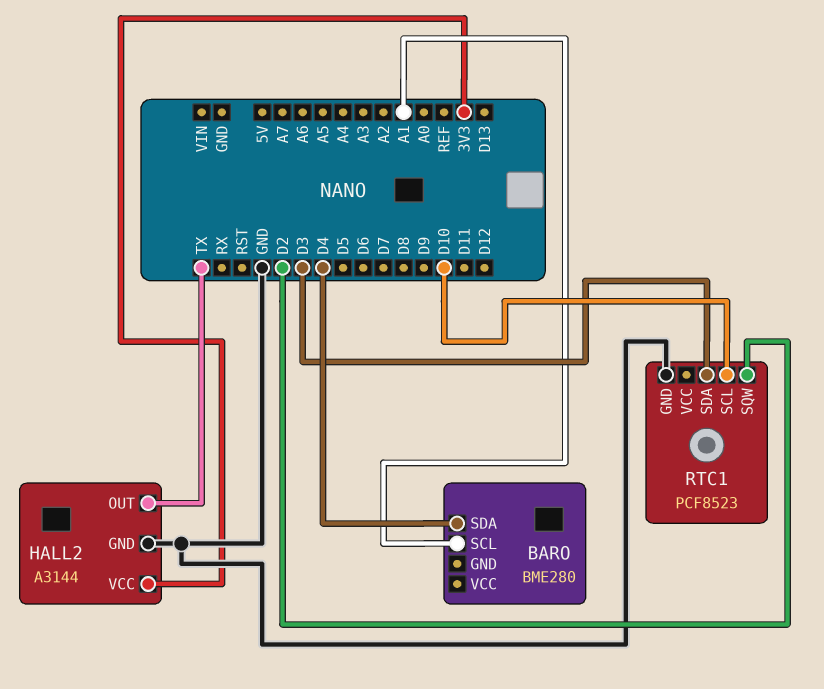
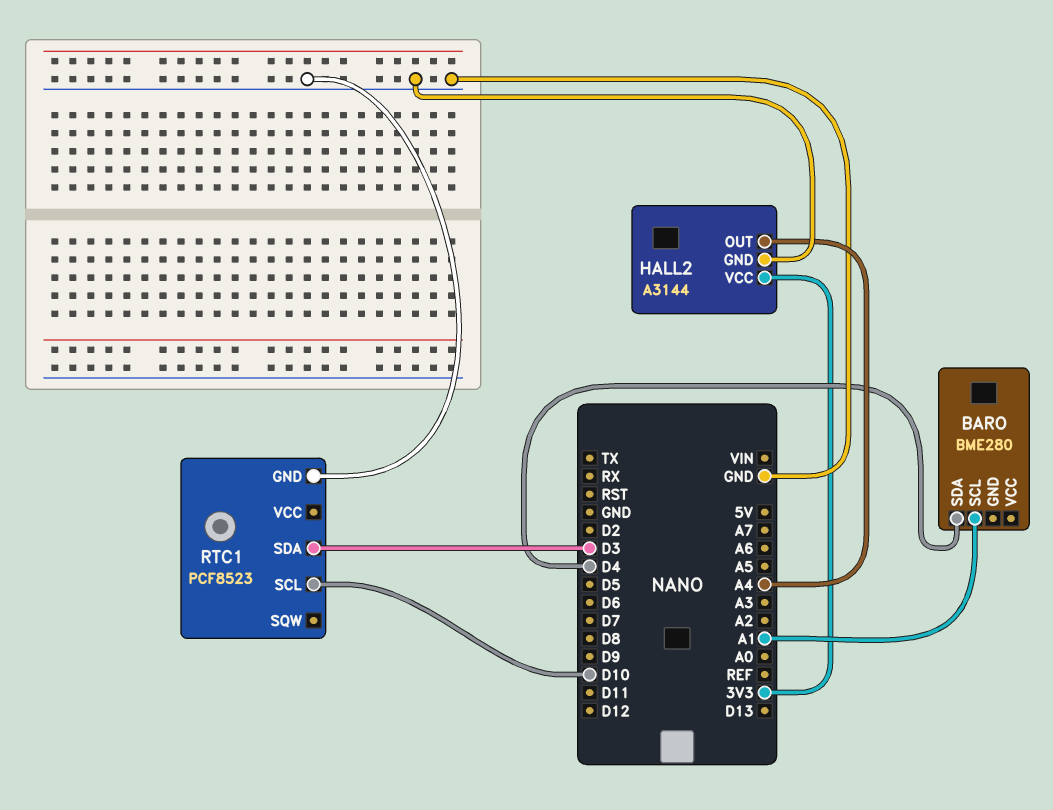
HALL2 pin OUT: TX -> A4
RTC1 pin SQW: D2 -> none

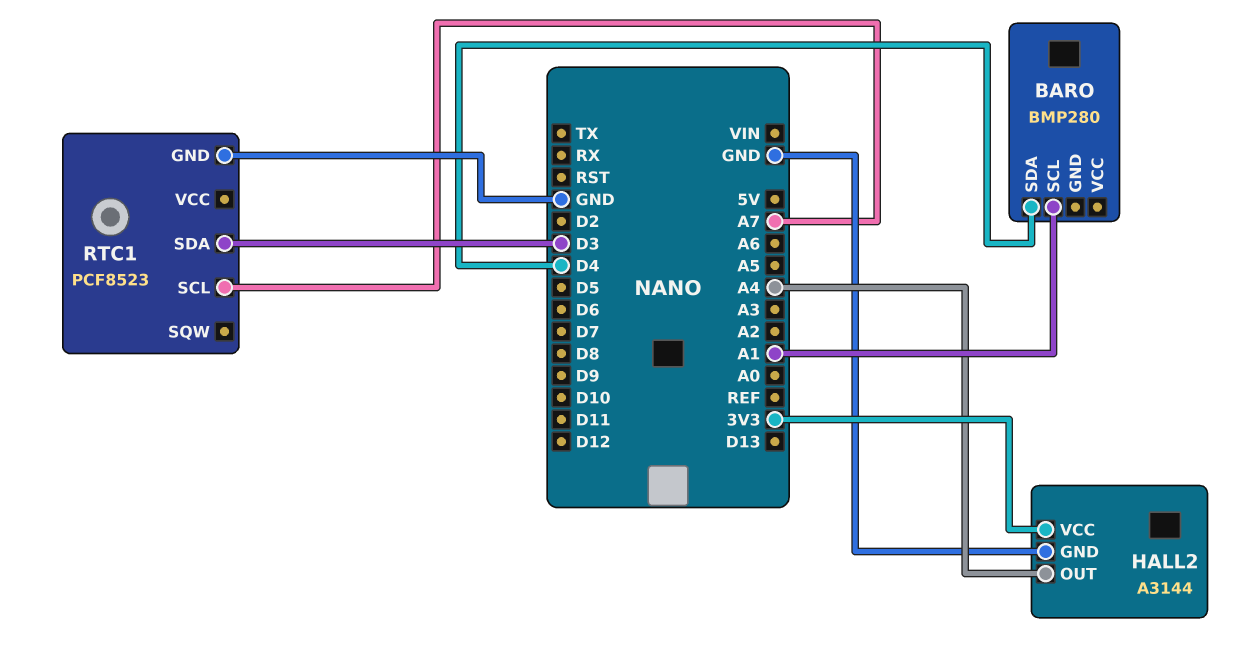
BARO: BME280 -> BMP280
RTC1 pin SCL: D10 -> A7

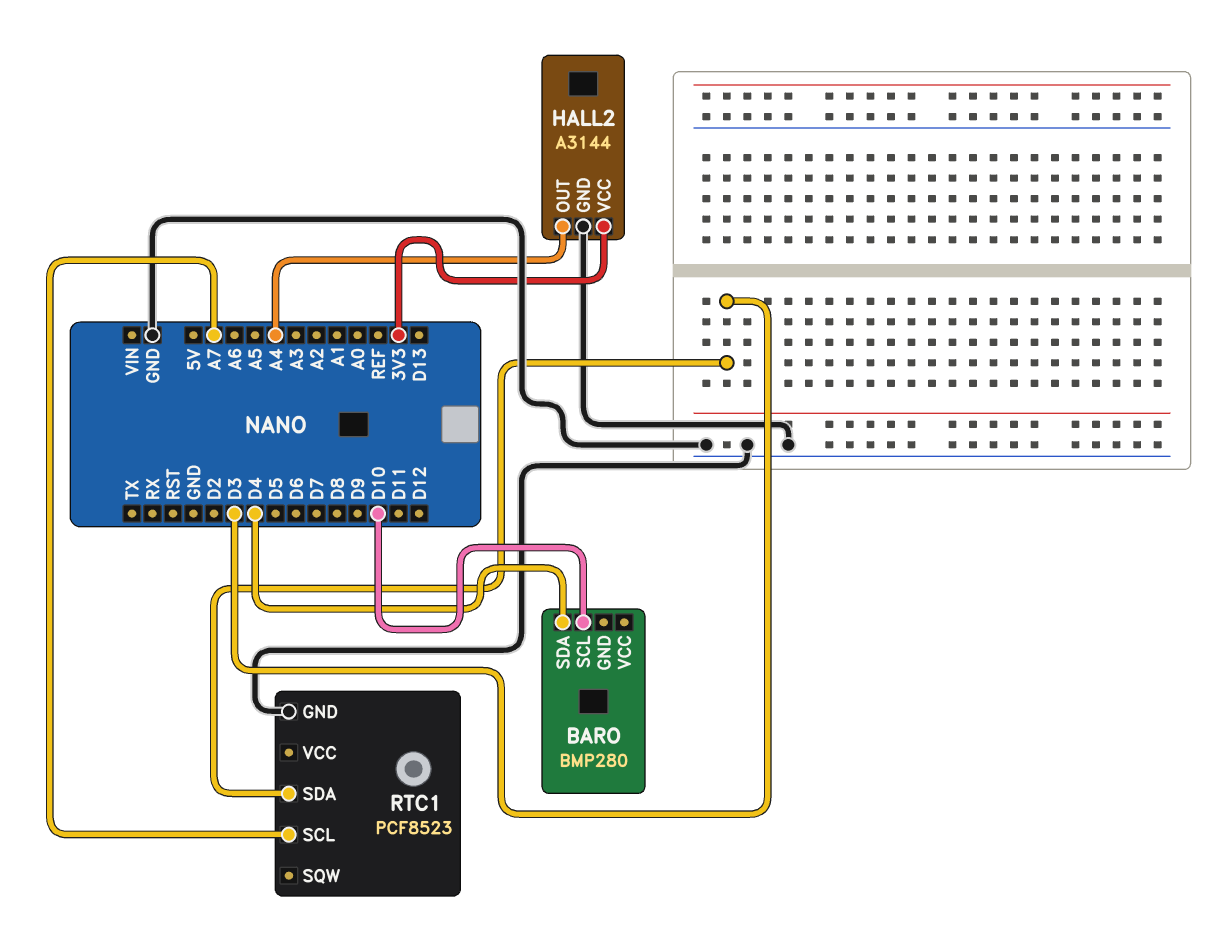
BARO pin SCL: A1 -> D10

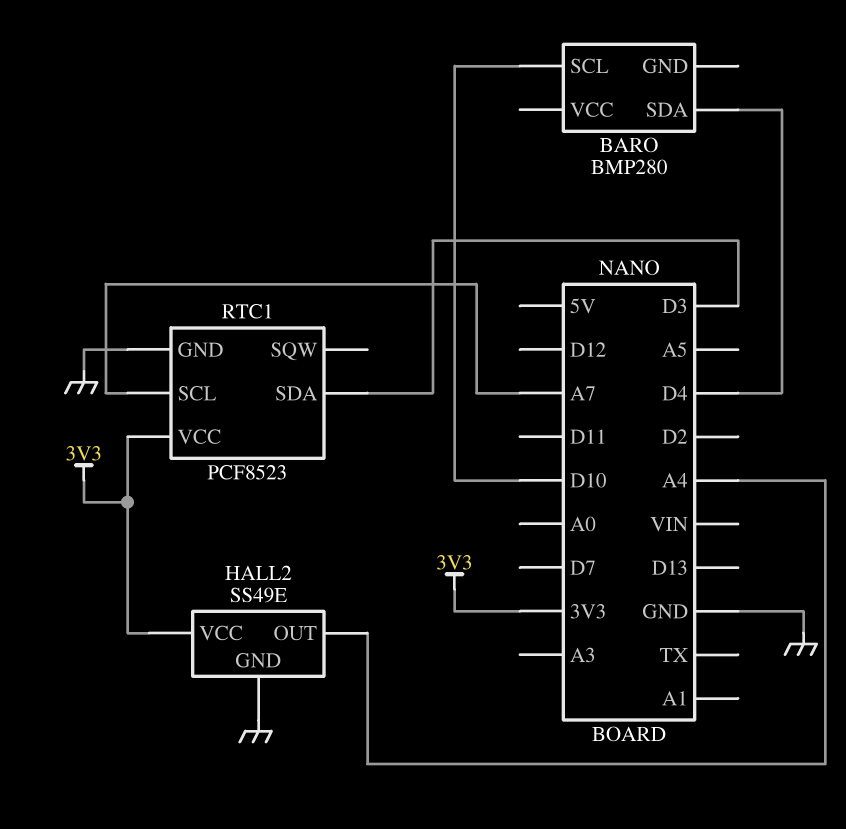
HALL2: A3144 -> SS49E
RTC1 pin VCC: none -> 3V3

